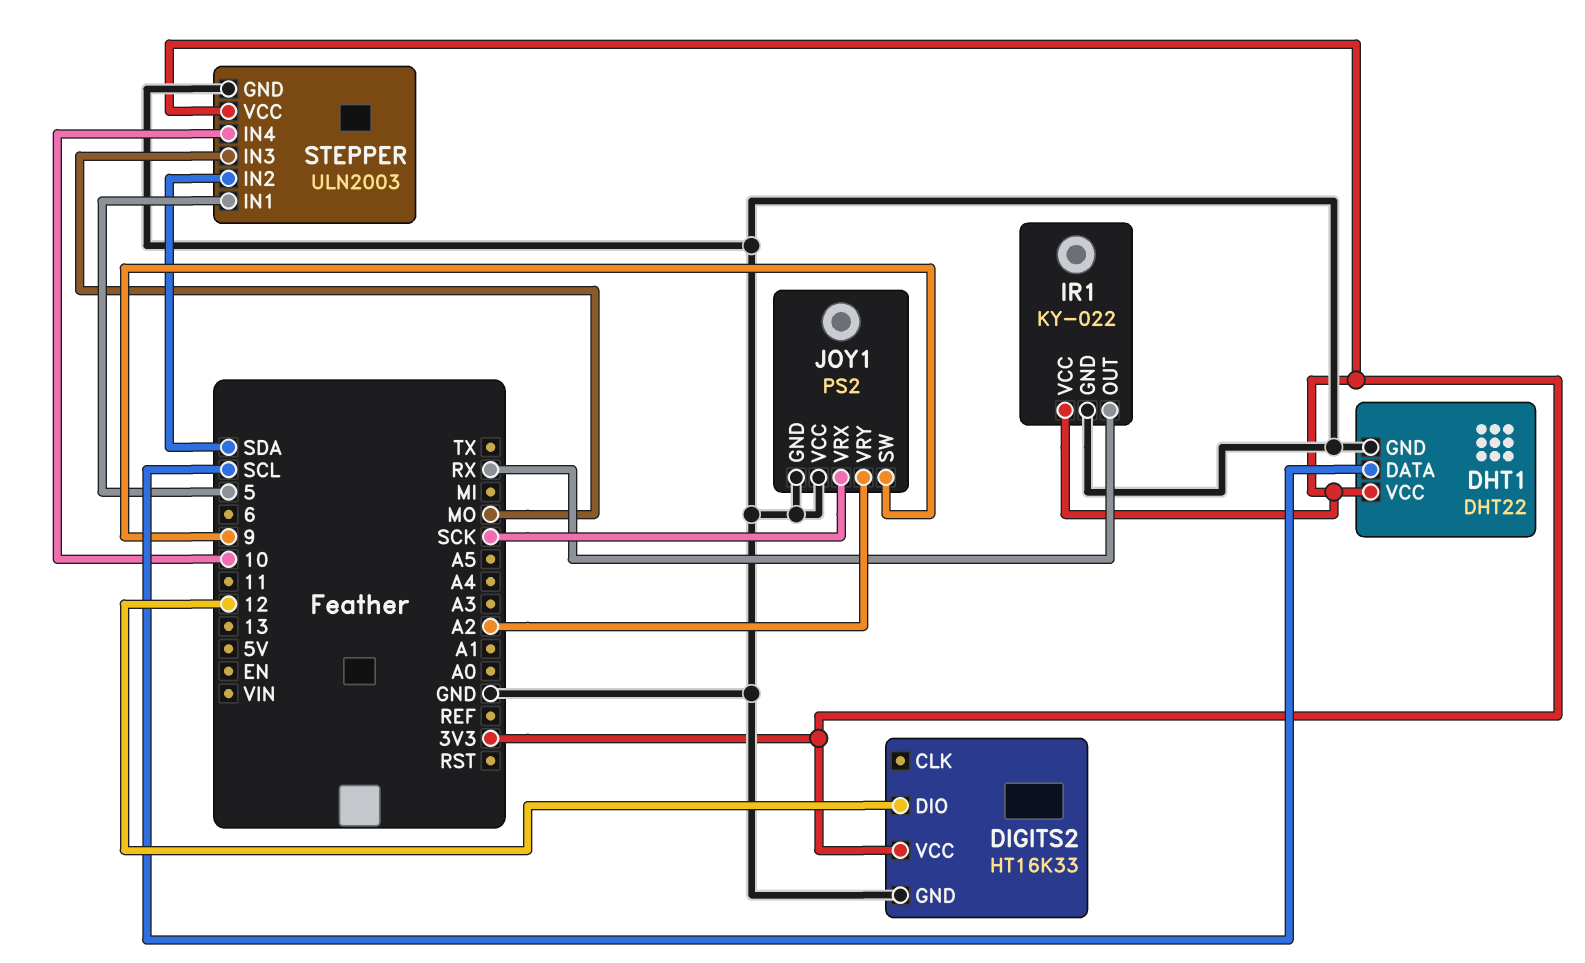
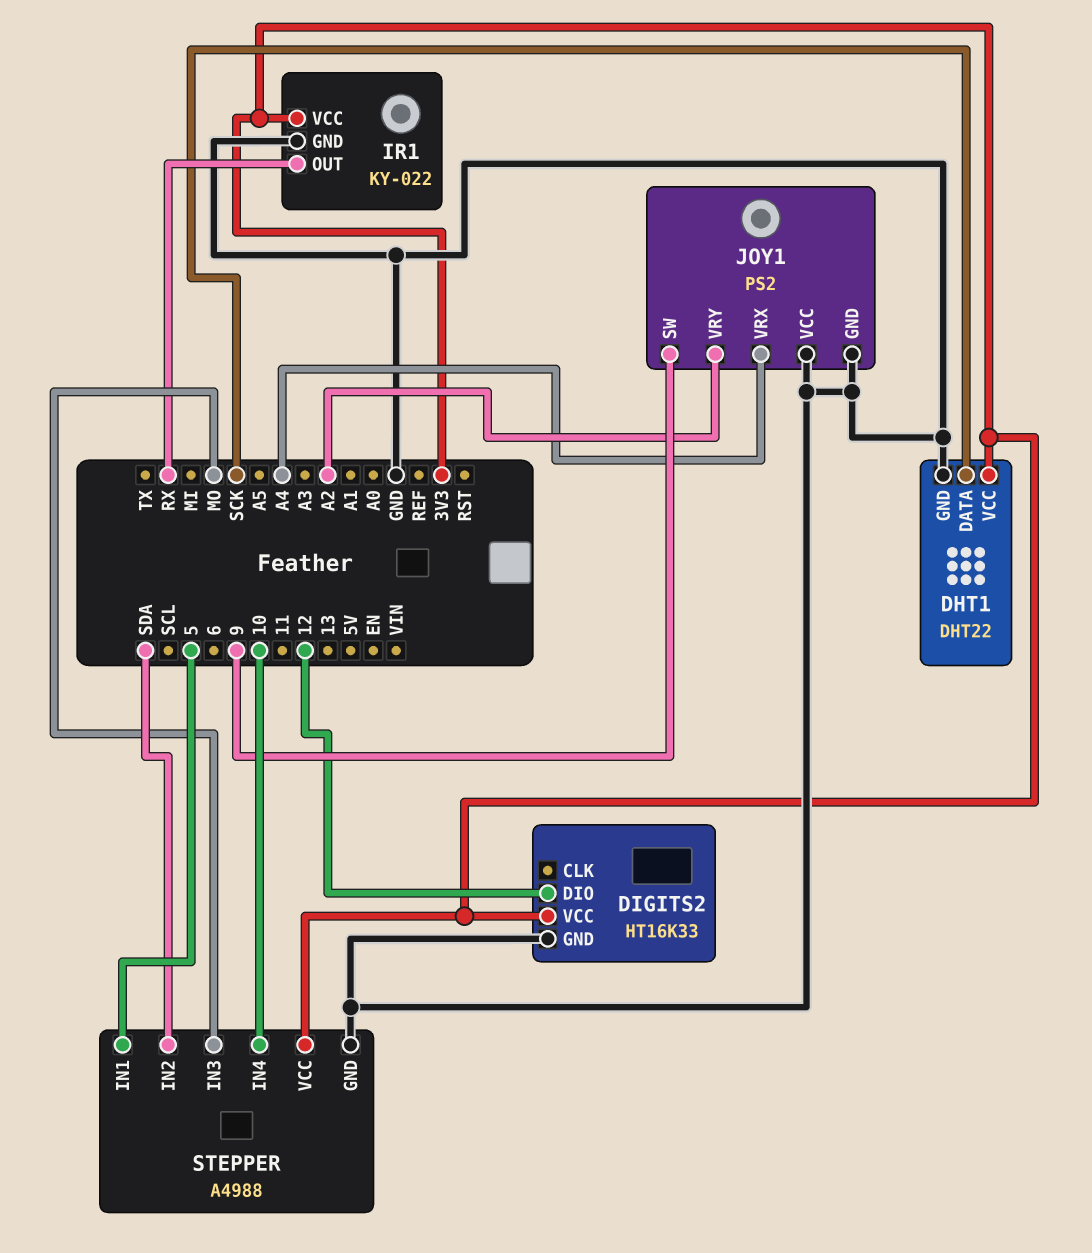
DHT1 pin DATA: SCL -> SCK
JOY1 pin VRX: SCK -> A4
STEPPER: ULN2003 -> A4988

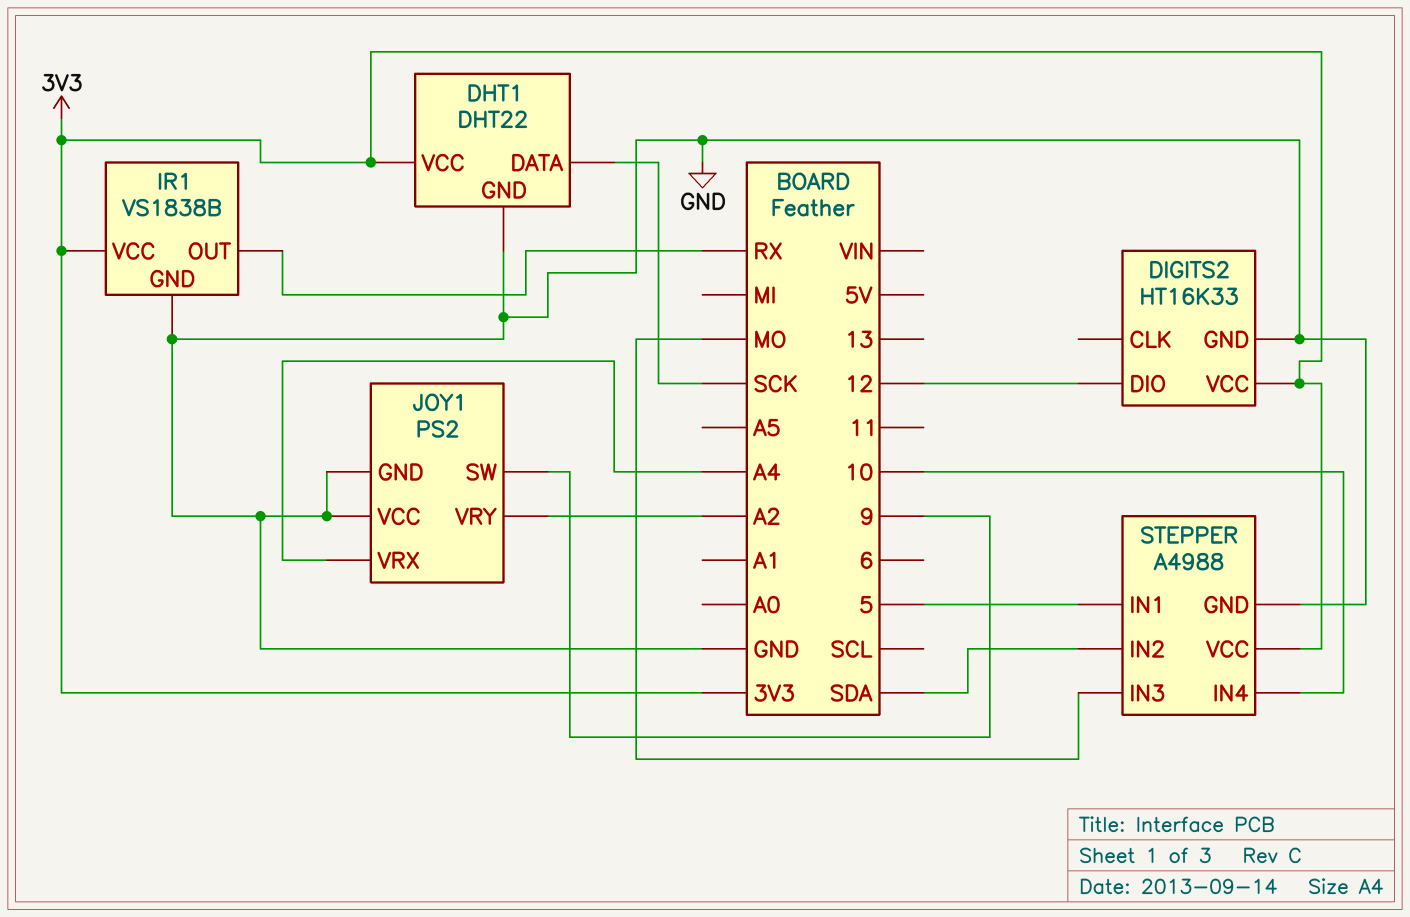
IR1: KY-022 -> VS1838B

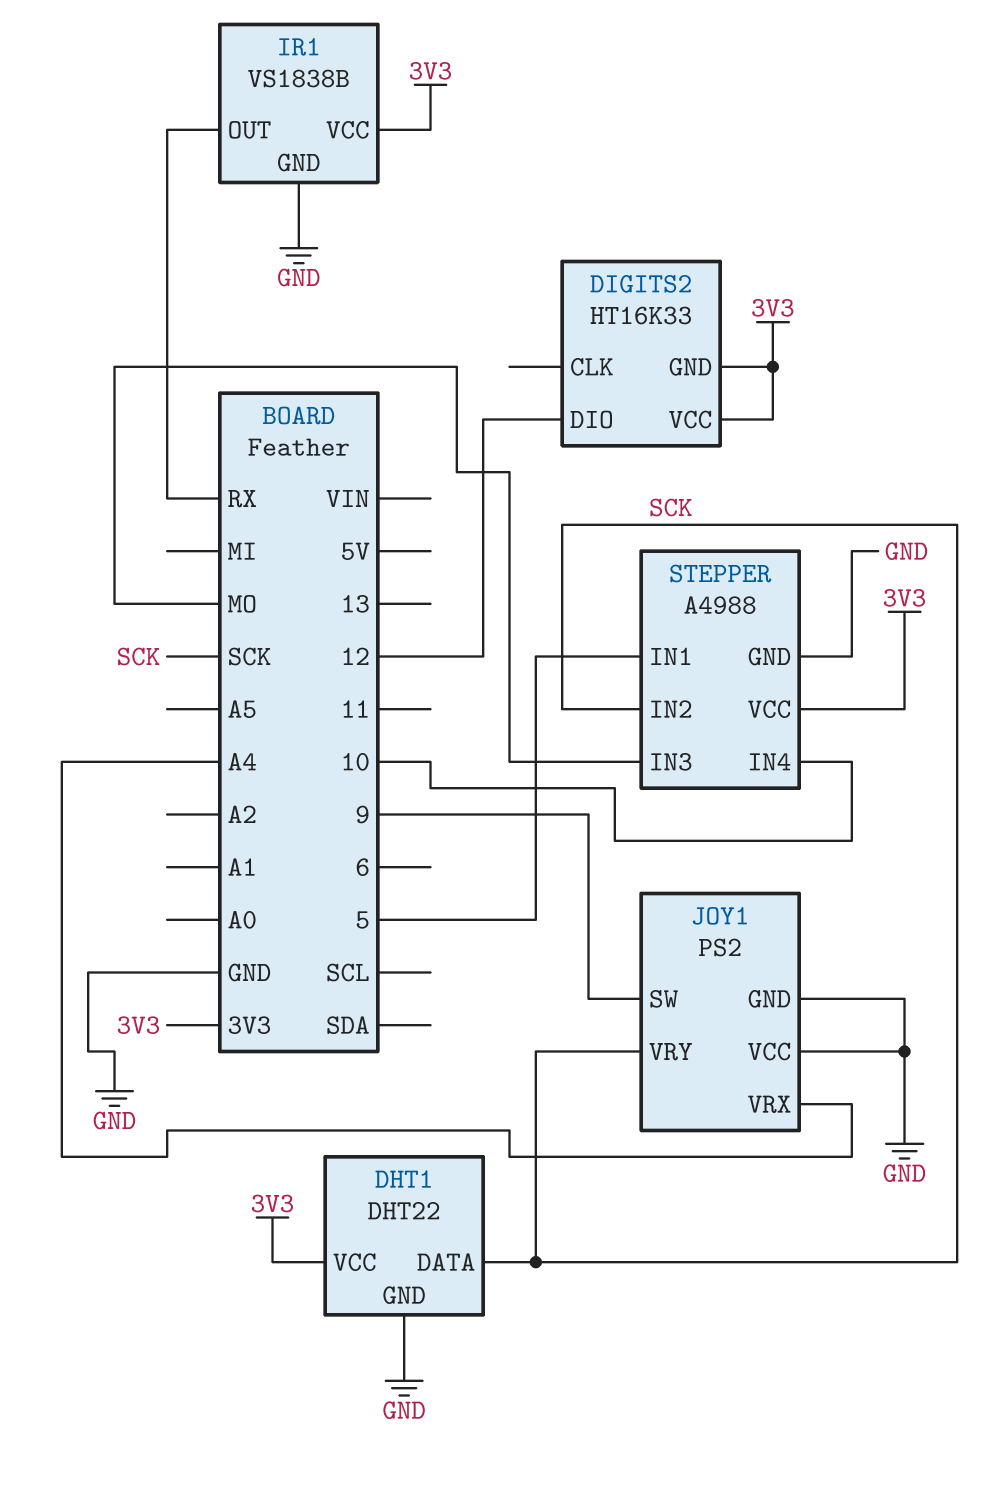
DIGITS2 pin GND: GND -> 3V3
JOY1 pin VRY: A2 -> SCK
STEPPER pin IN2: SDA -> SCK

